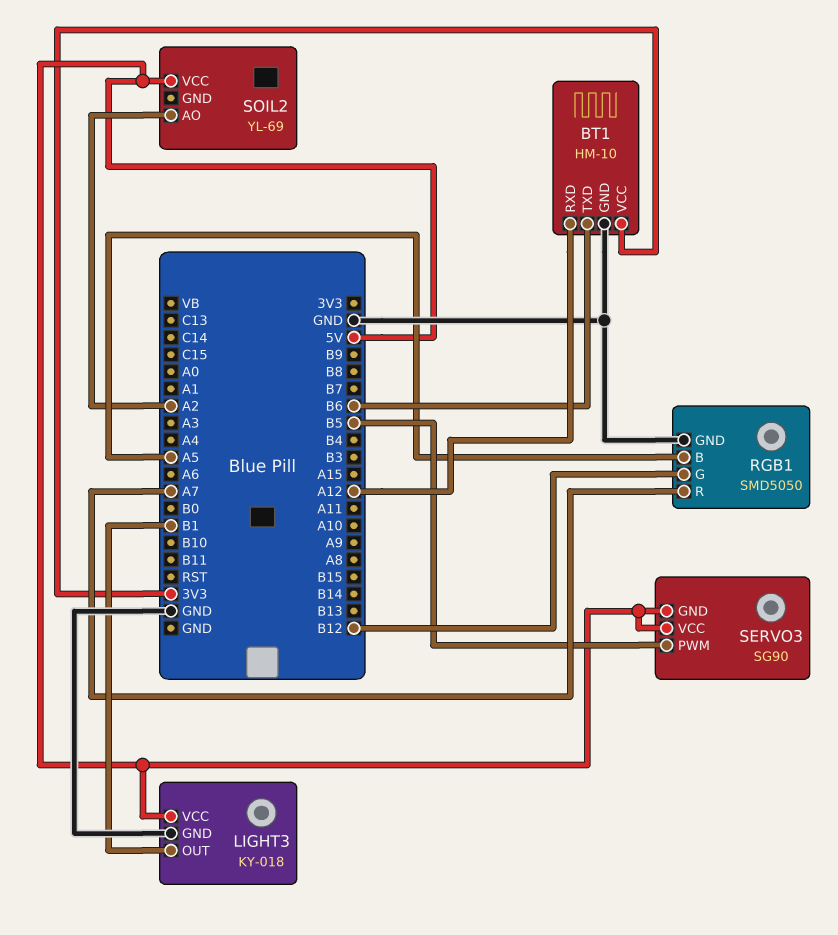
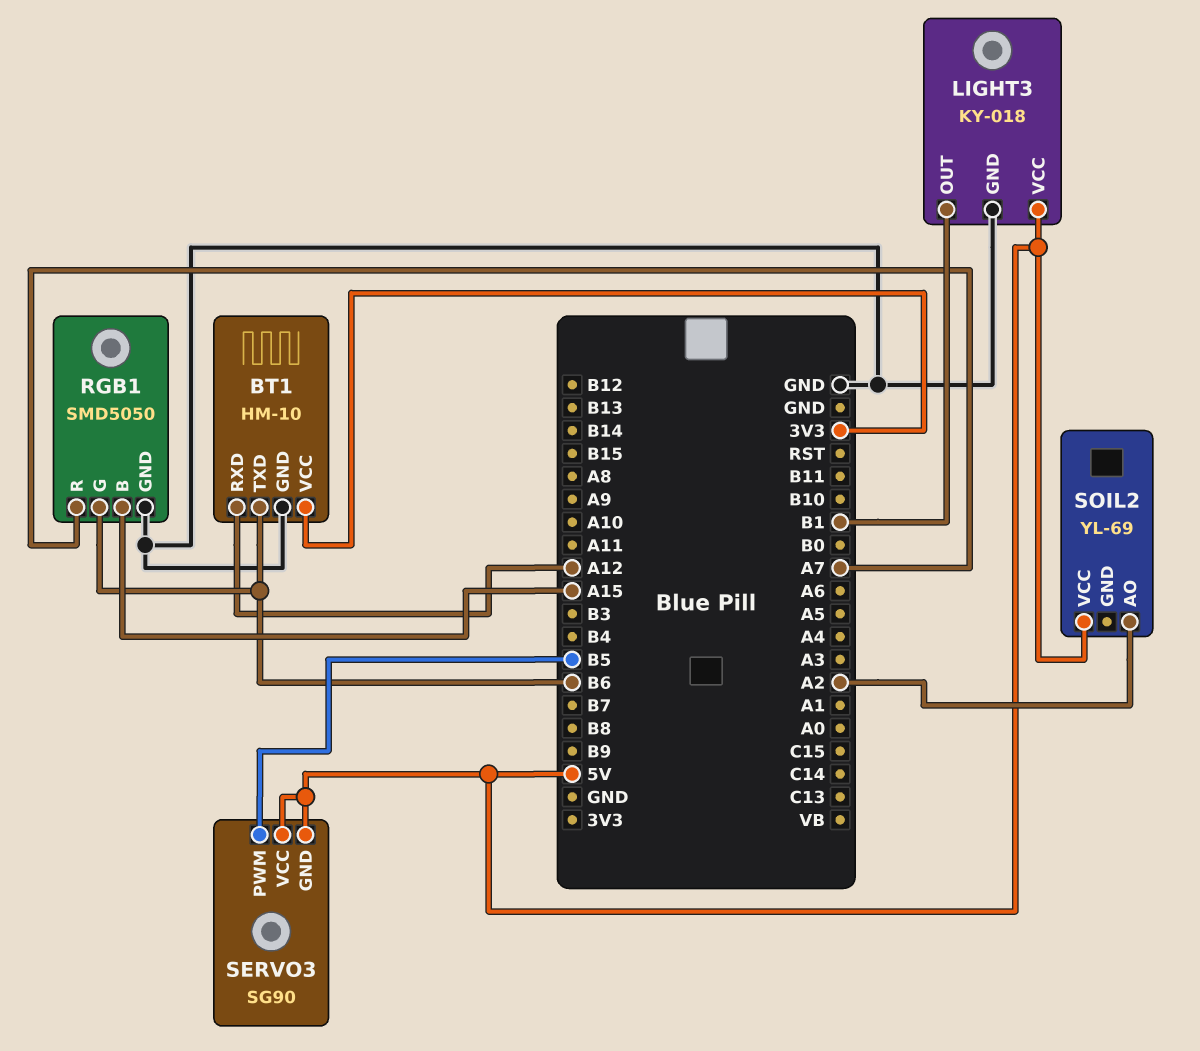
RGB1 pin B: A5 -> A15
RGB1 pin G: B12 -> B6

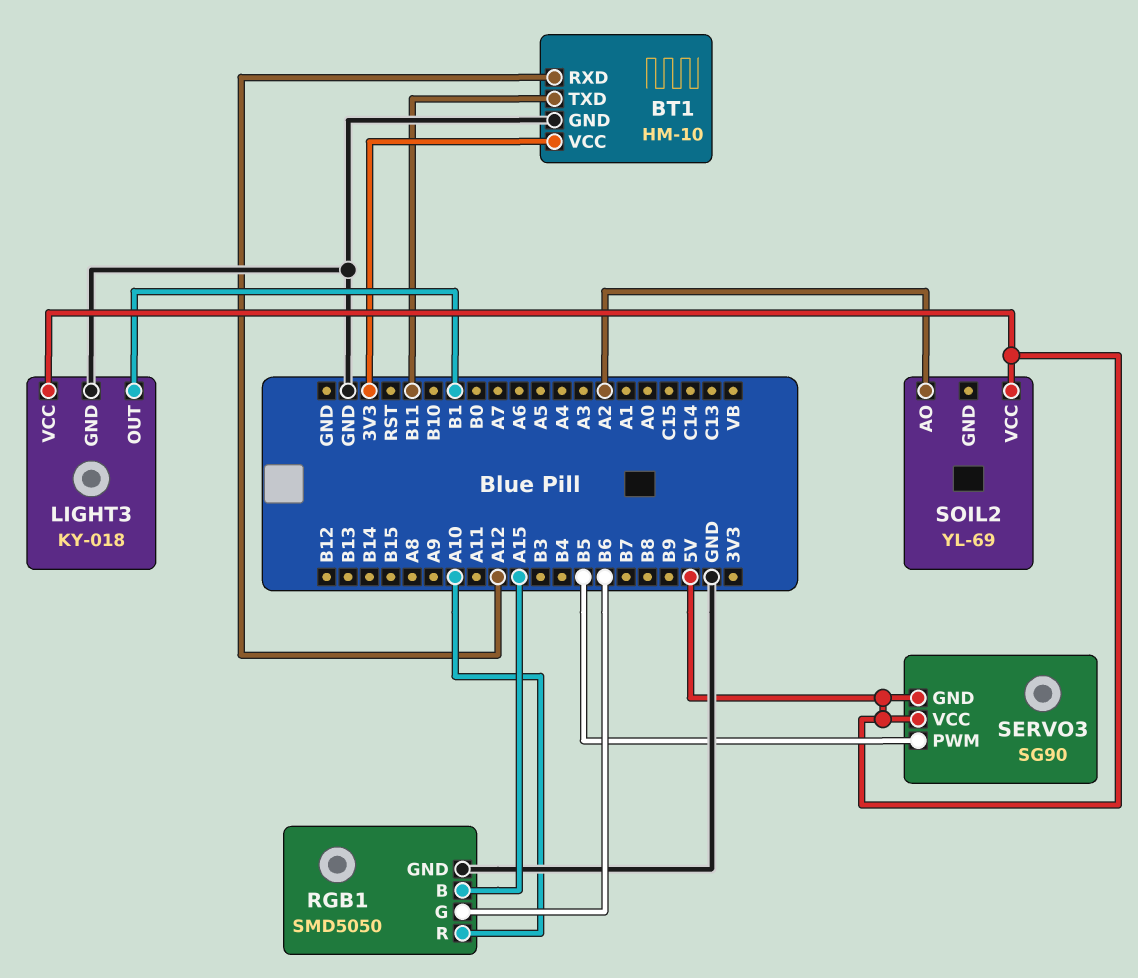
BT1 pin TXD: B6 -> B11
RGB1 pin R: A7 -> A10

